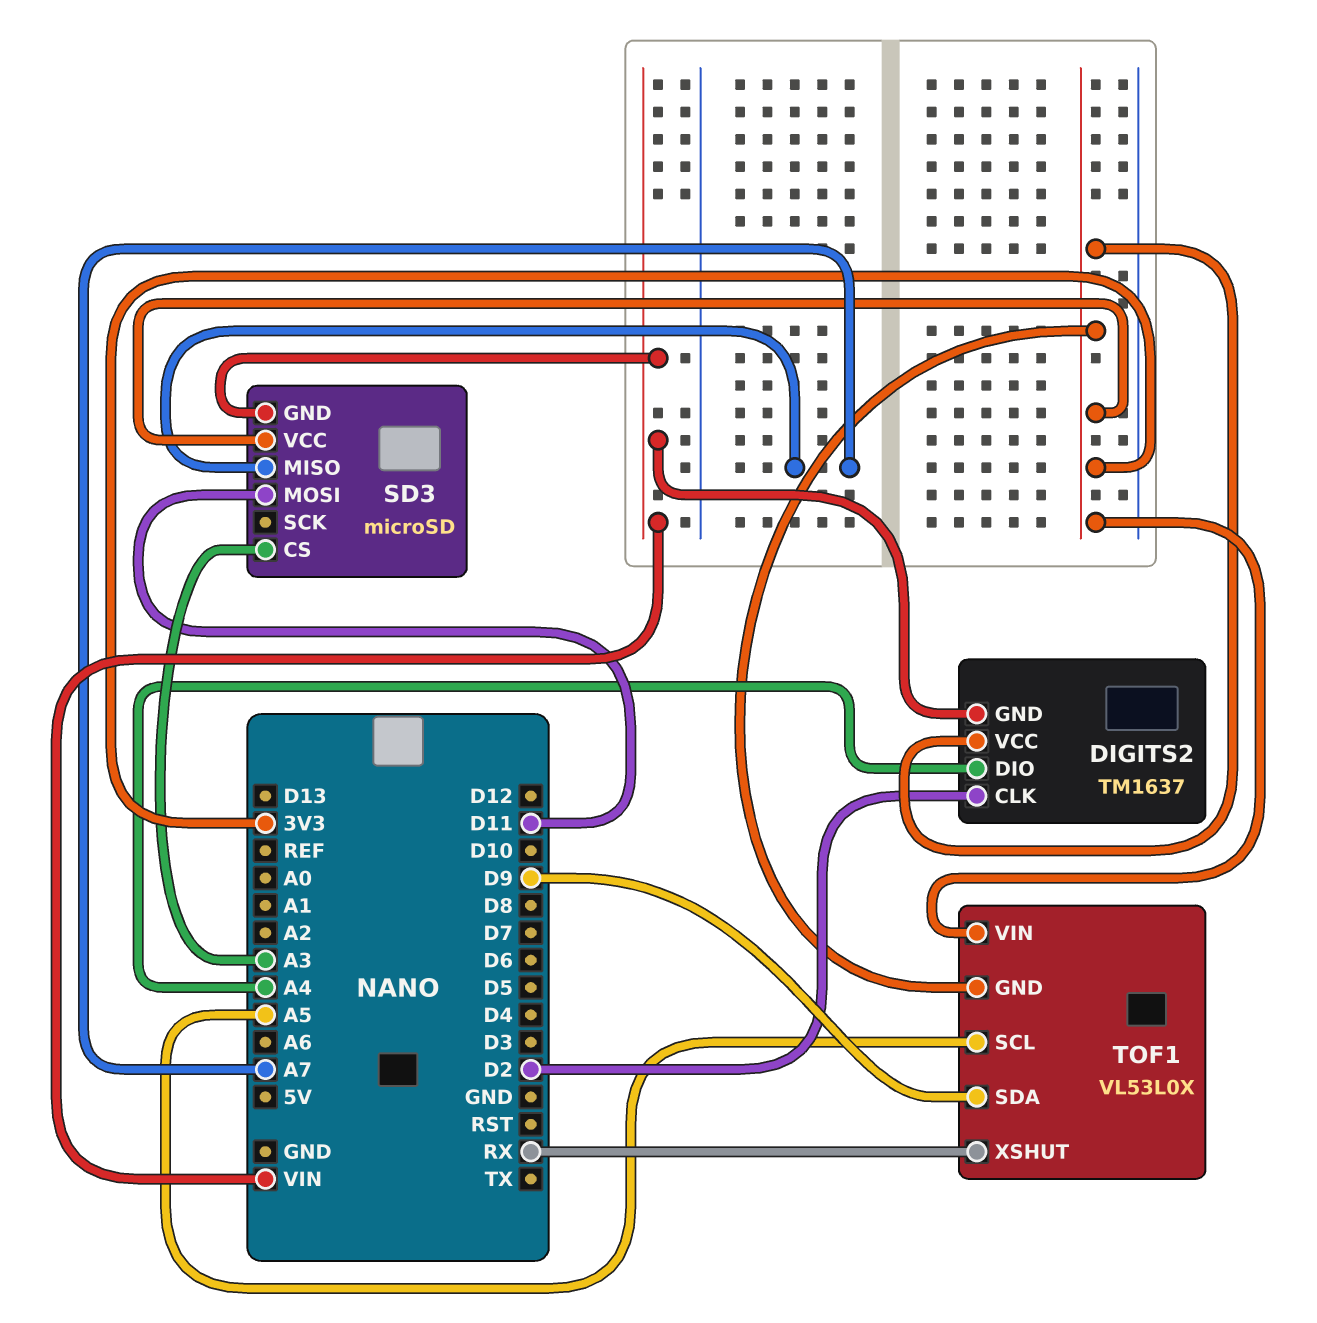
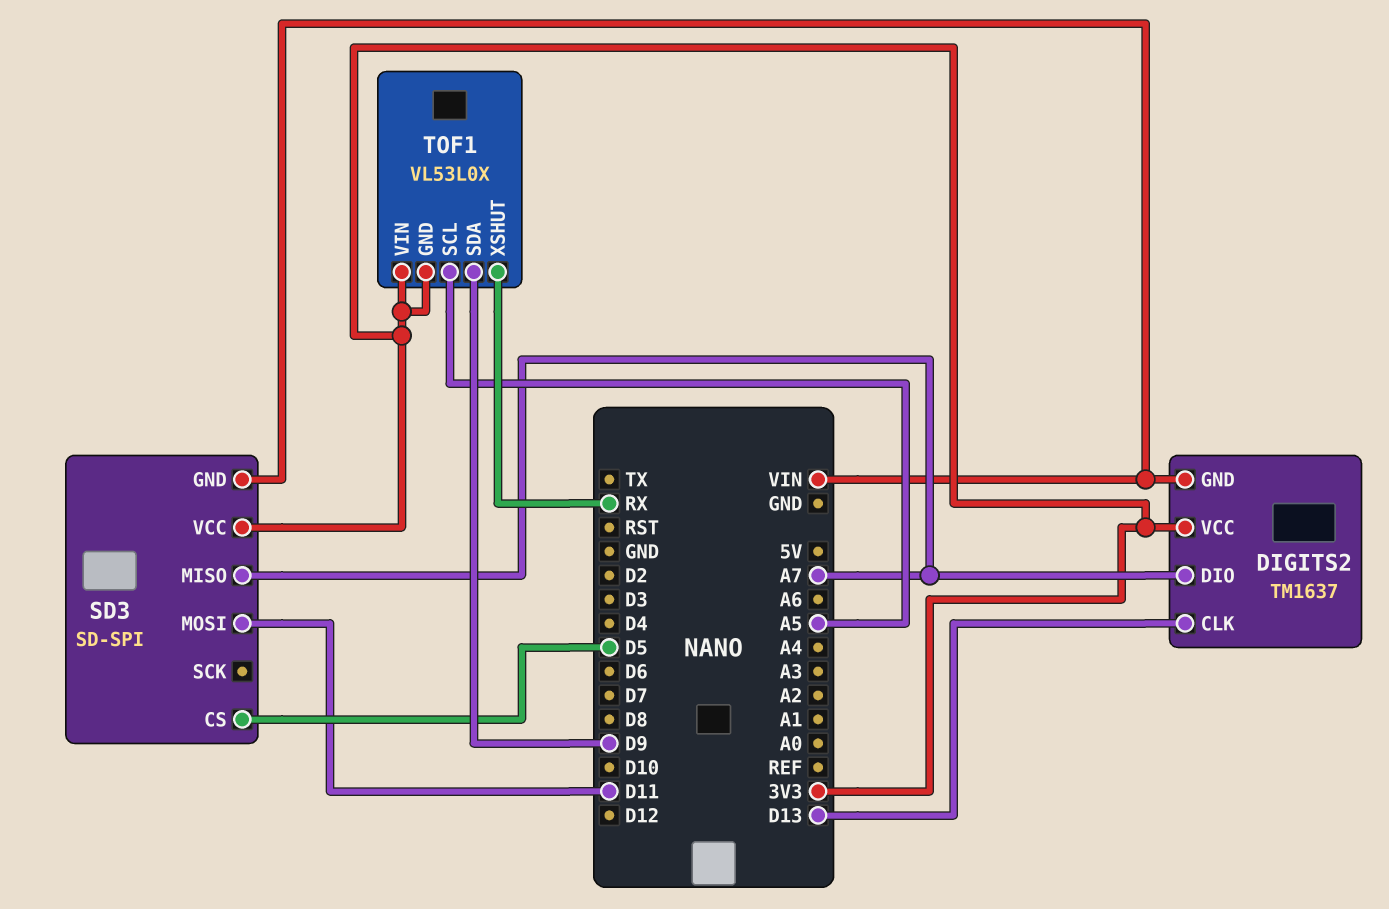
DIGITS2 pin CLK: D2 -> D13
DIGITS2 pin DIO: A4 -> A7
SD3: microSD -> SD-SPI
SD3 pin CS: A3 -> D5

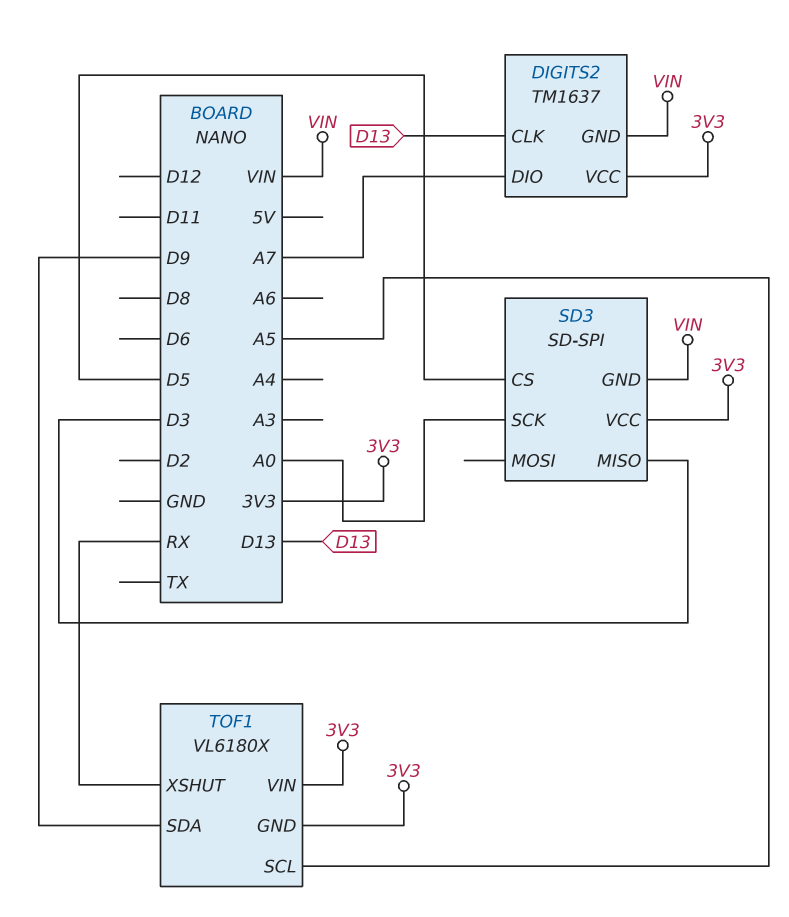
SD3 pin MISO: A7 -> D3
SD3 pin MOSI: D11 -> none
SD3 pin SCK: none -> A0
TOF1: VL53L0X -> VL6180X

